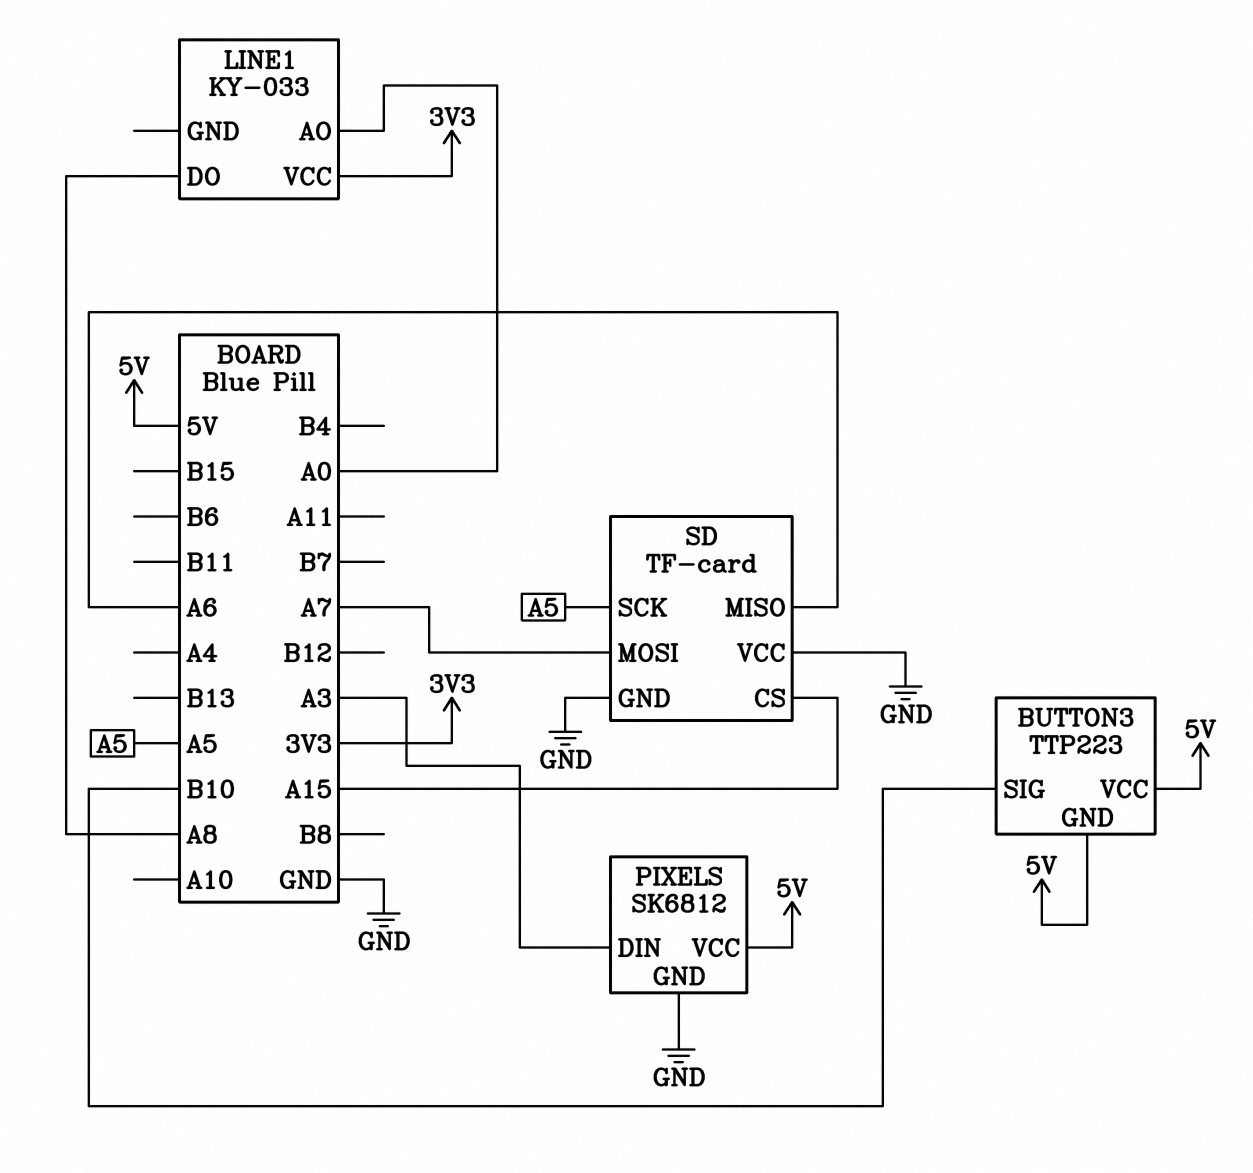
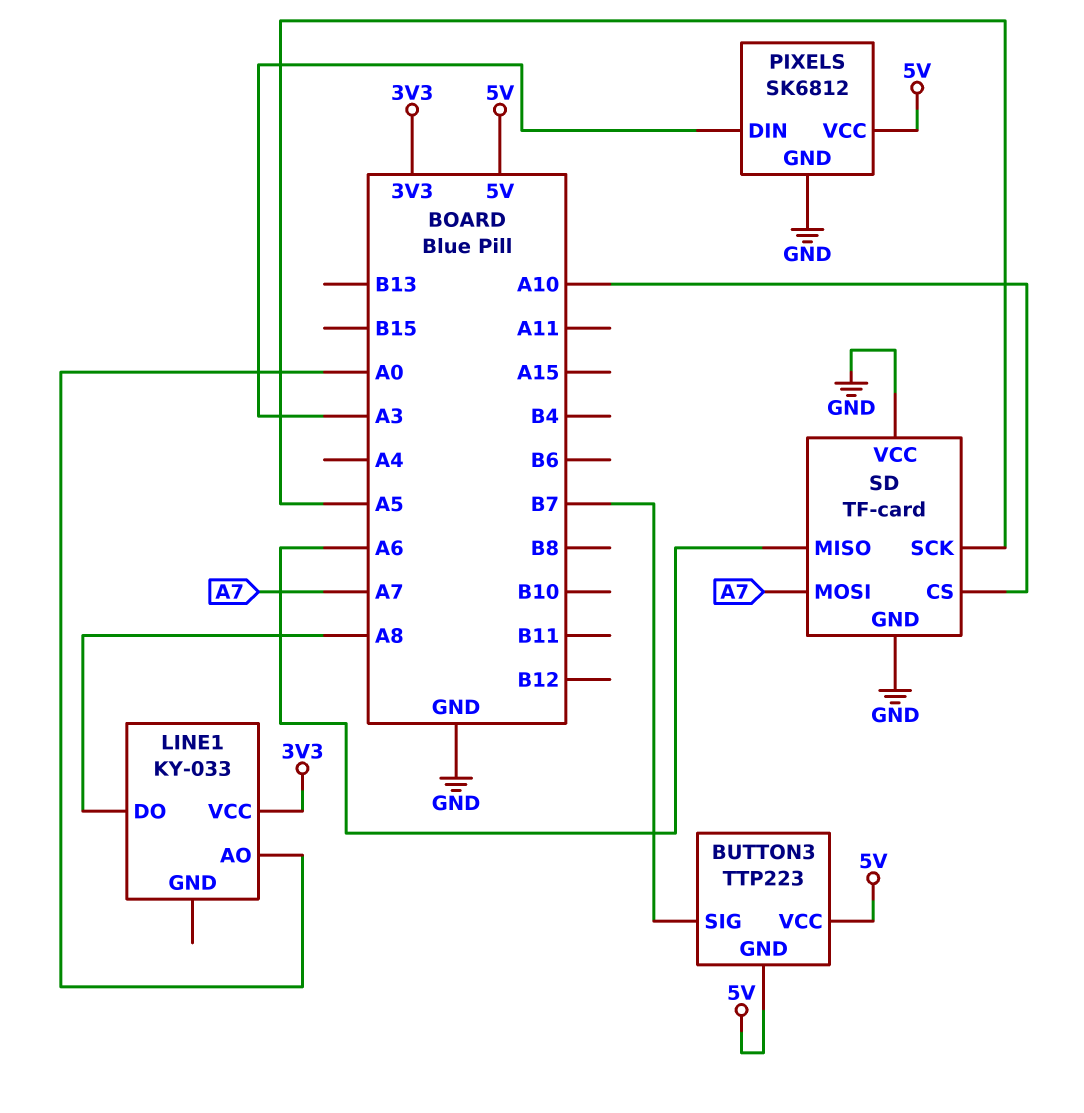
BUTTON3 pin SIG: B10 -> B7
SD pin CS: A15 -> A10

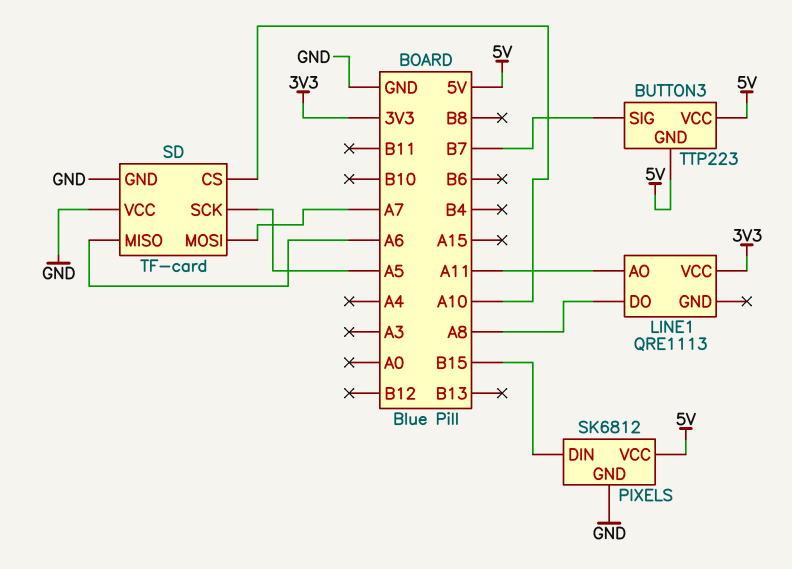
LINE1: KY-033 -> QRE1113
LINE1 pin AO: A0 -> A11
PIXELS pin DIN: A3 -> B15

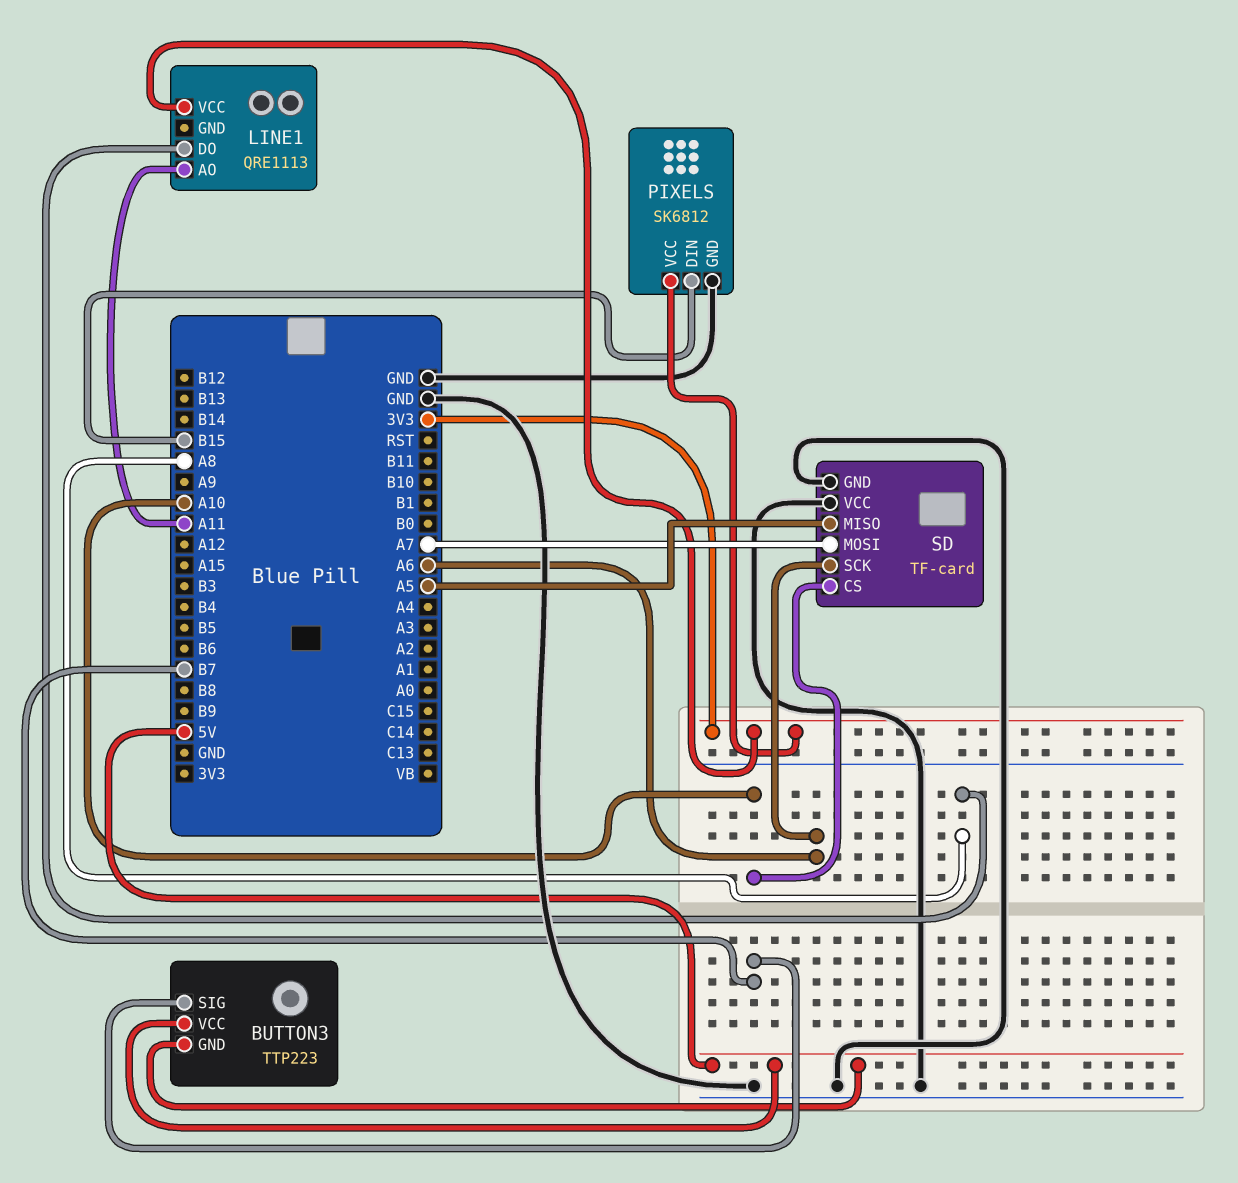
PIXELS pin VCC: 5V -> 3V3
SD pin MISO: A6 -> A5
SD pin SCK: A5 -> A6

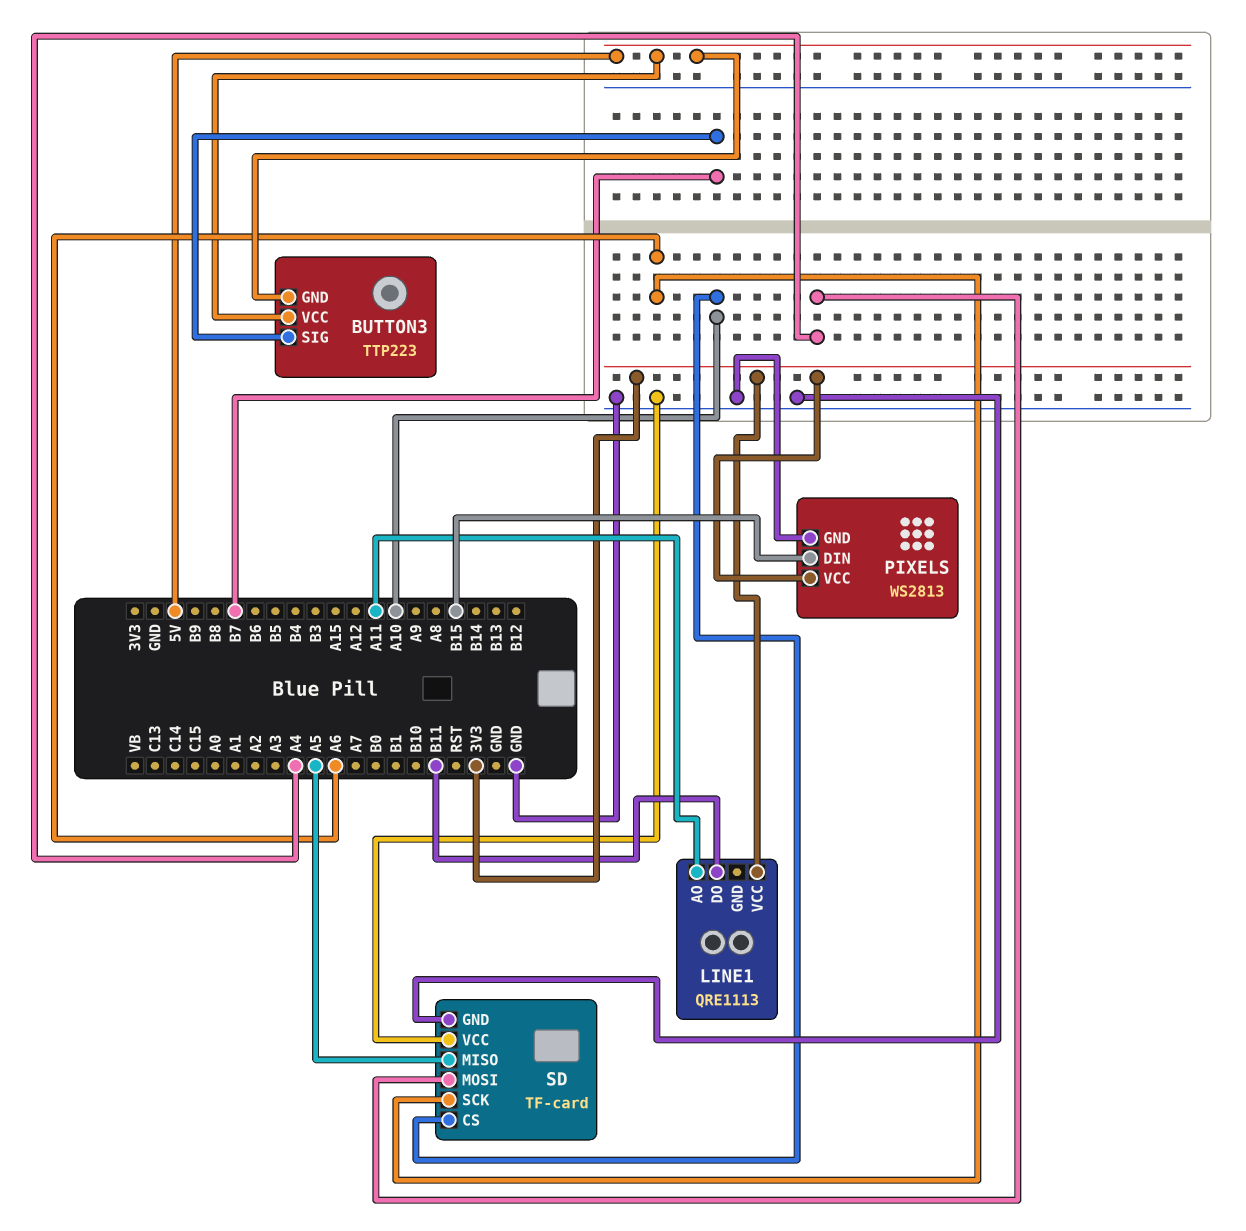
LINE1 pin DO: A8 -> B11
PIXELS: SK6812 -> WS2813
SD pin MOSI: A7 -> A4

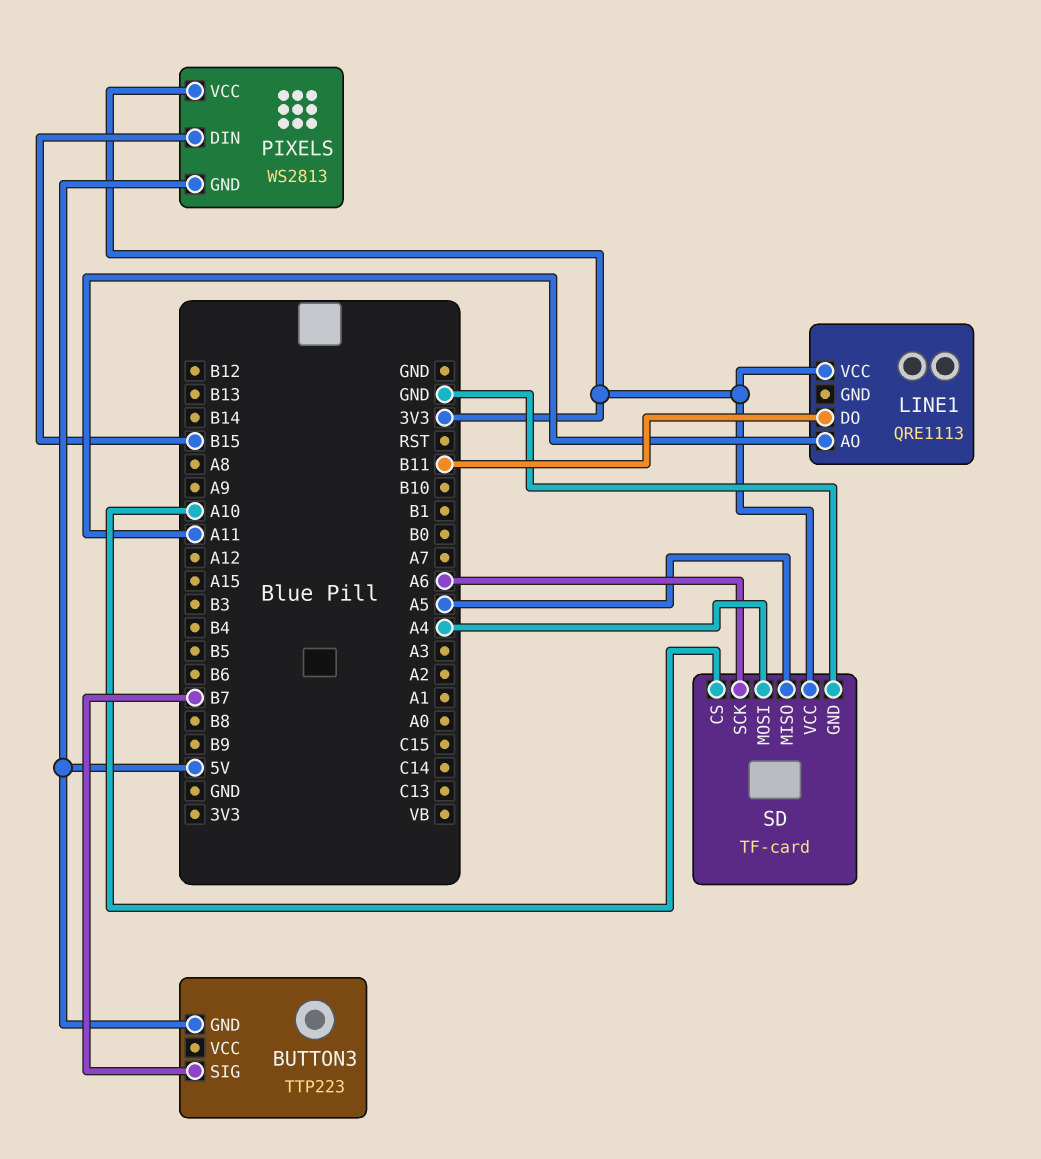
BUTTON3 pin VCC: 5V -> none
PIXELS pin GND: GND -> 5V
SD pin VCC: GND -> 3V3

